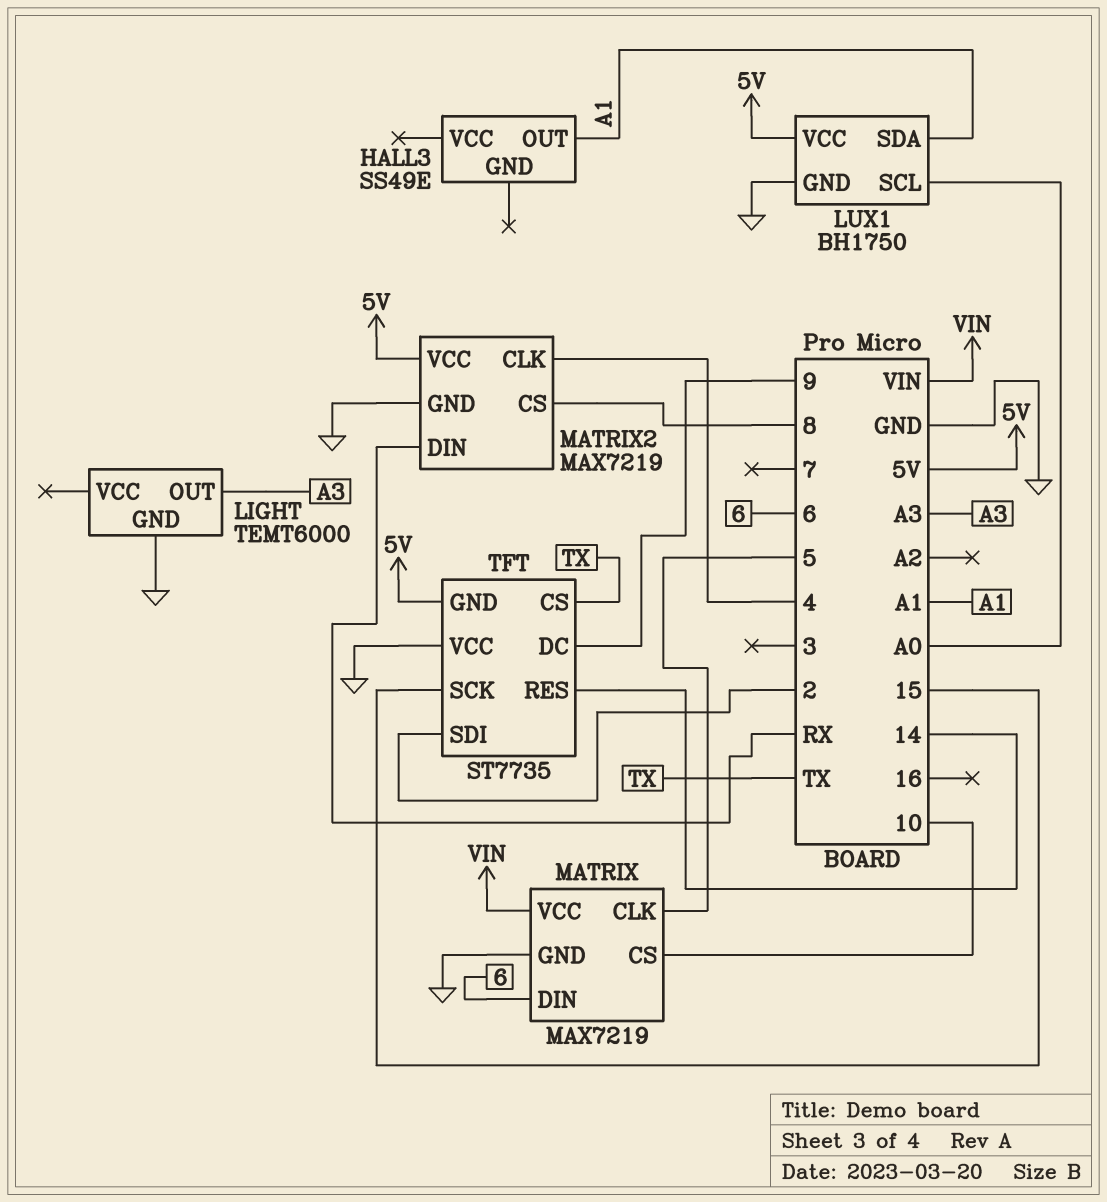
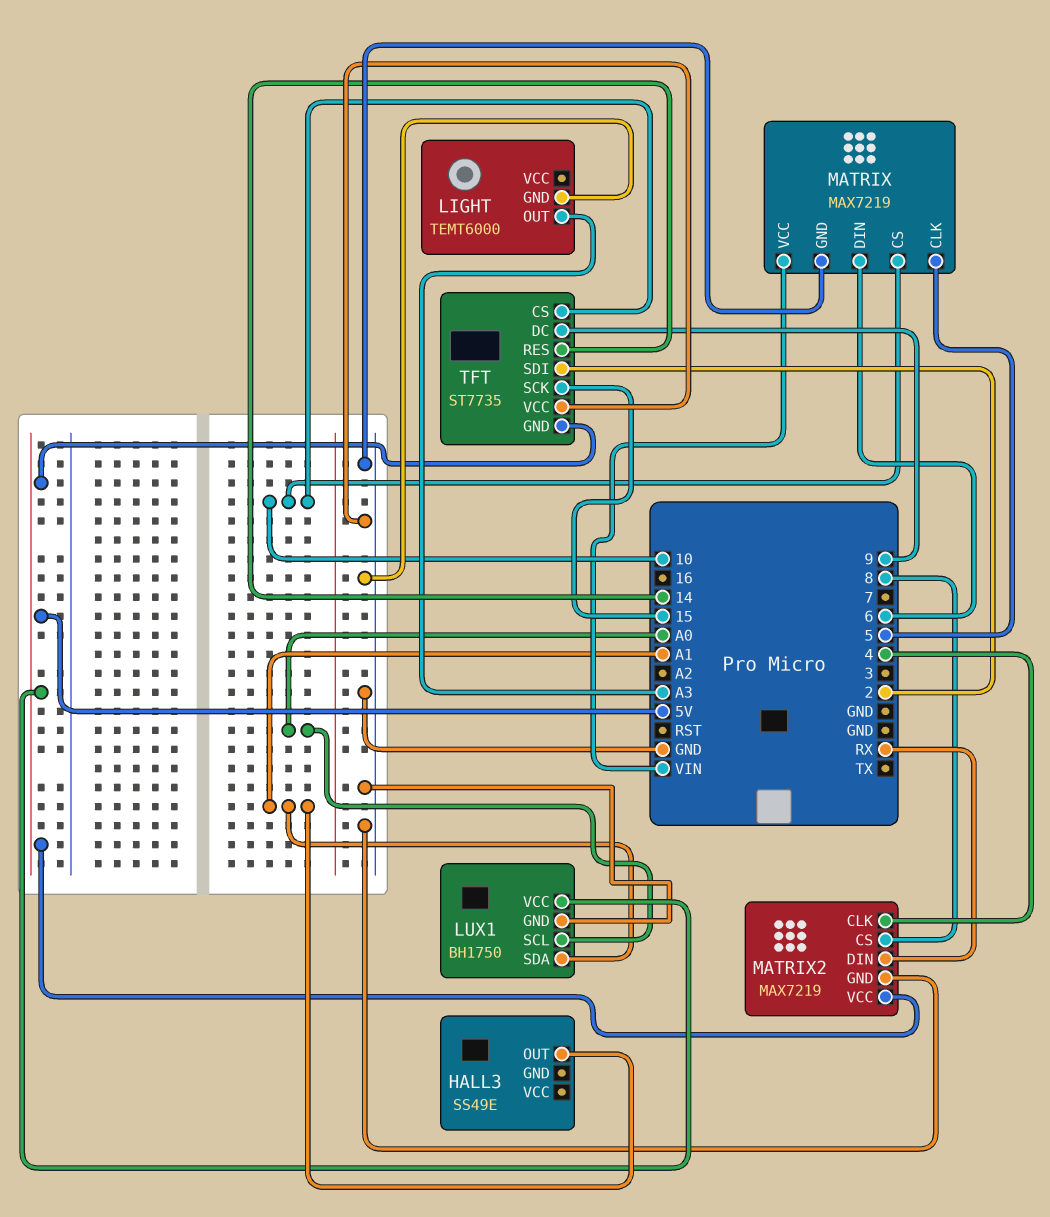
TFT pin CS: TX -> 10

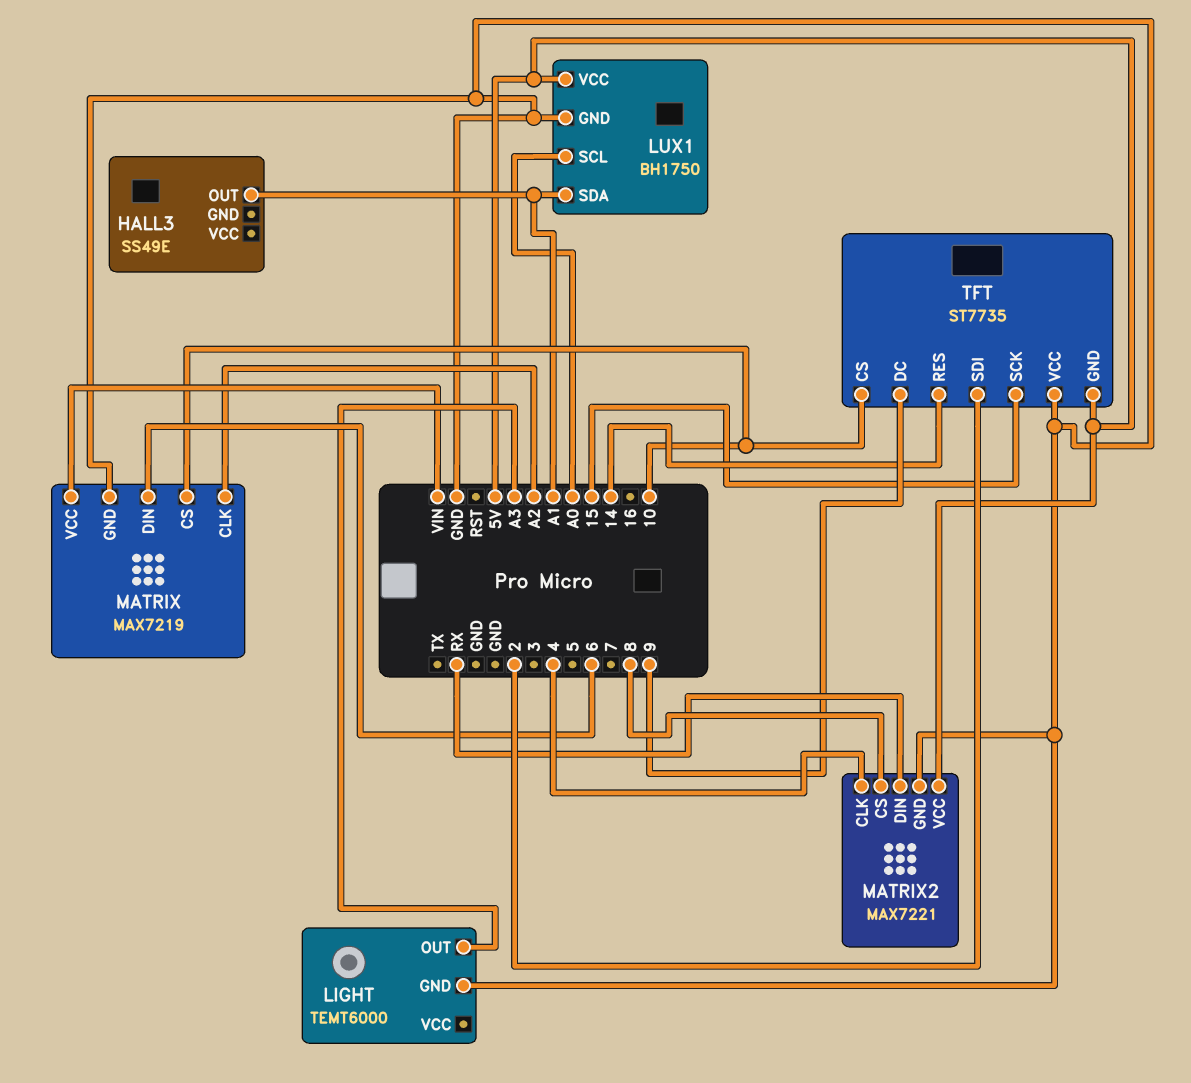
MATRIX pin CLK: 5 -> A2
MATRIX2: MAX7219 -> MAX7221

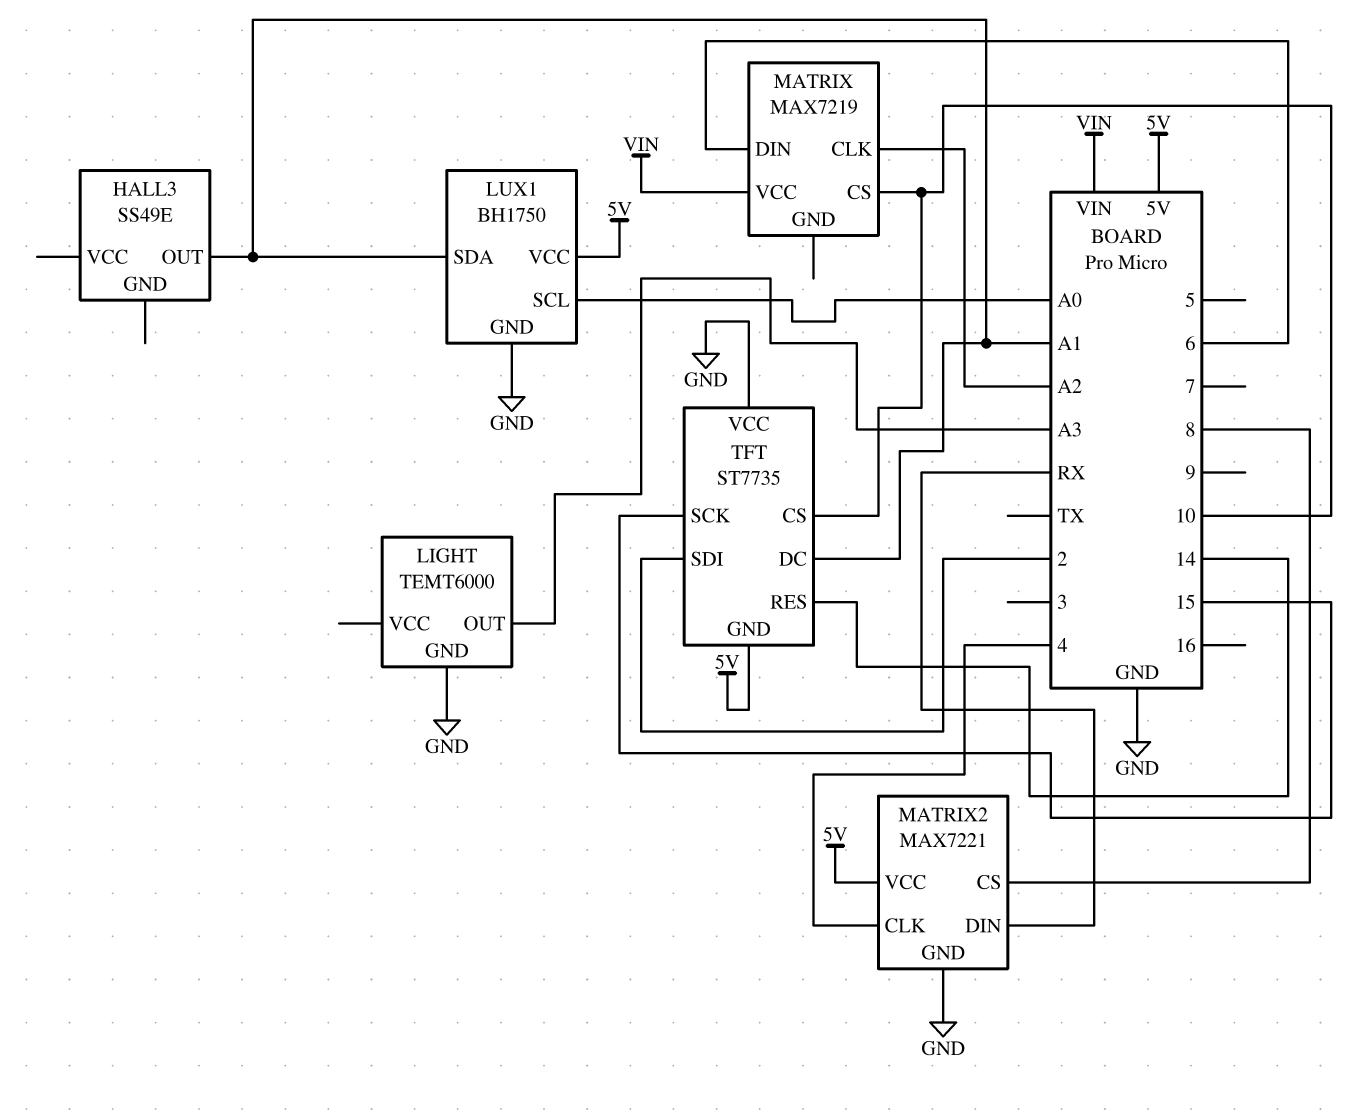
MATRIX pin GND: GND -> none
TFT pin DC: 9 -> A1

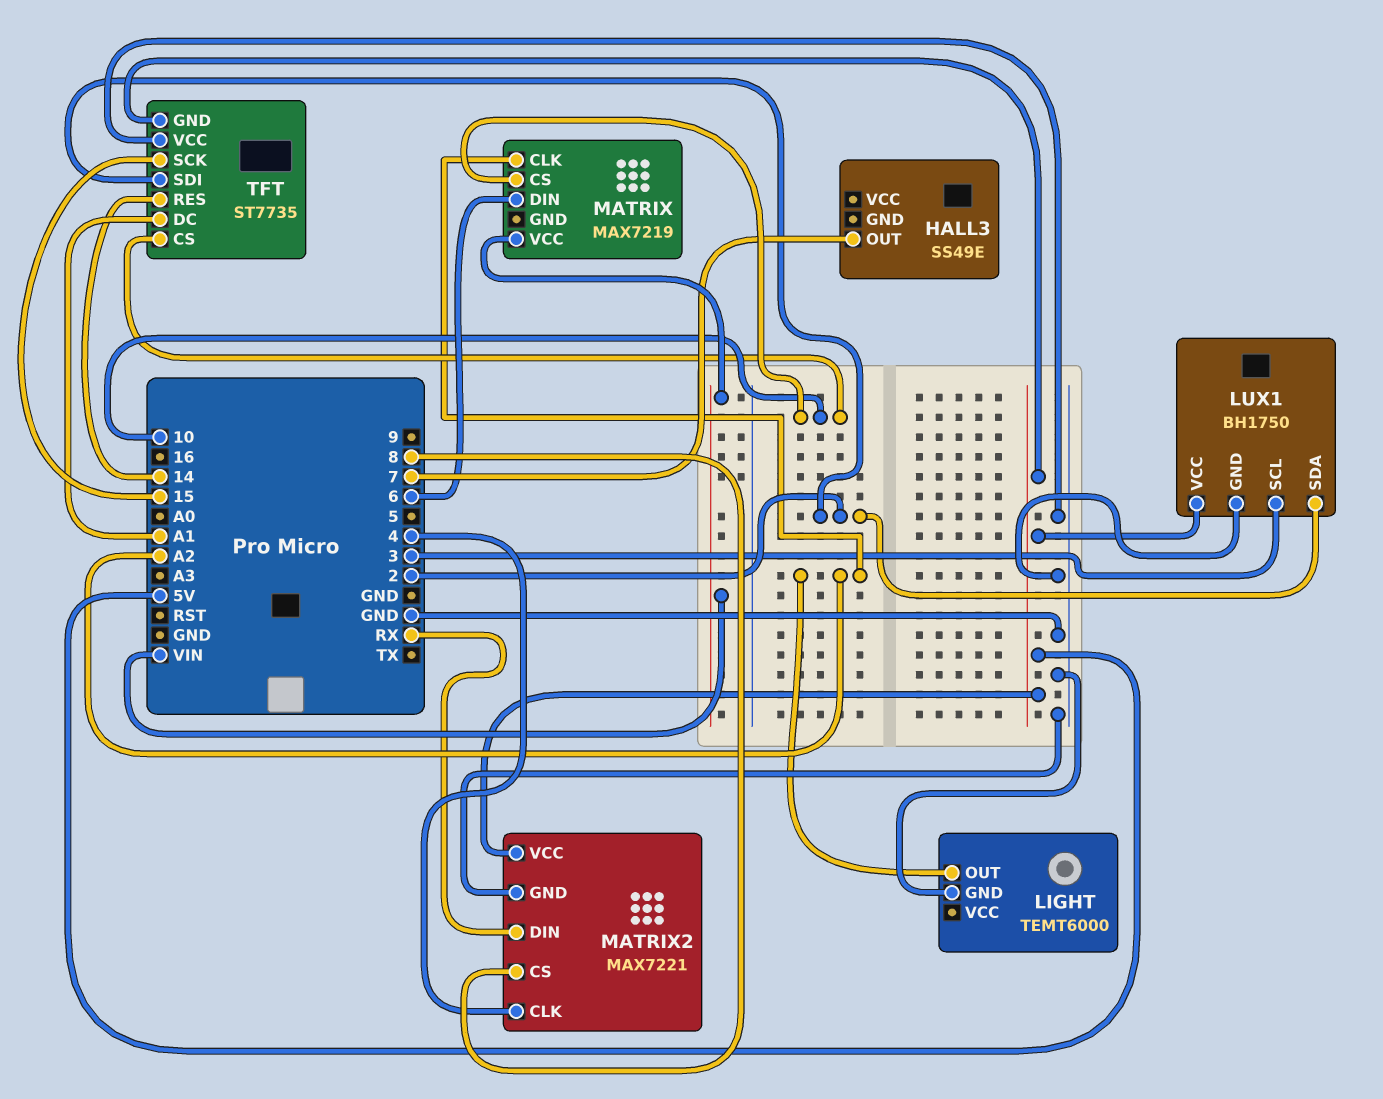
HALL3 pin OUT: A1 -> 7
LIGHT pin OUT: A3 -> A2
LUX1 pin SCL: A0 -> 3
LUX1 pin SDA: A1 -> 2

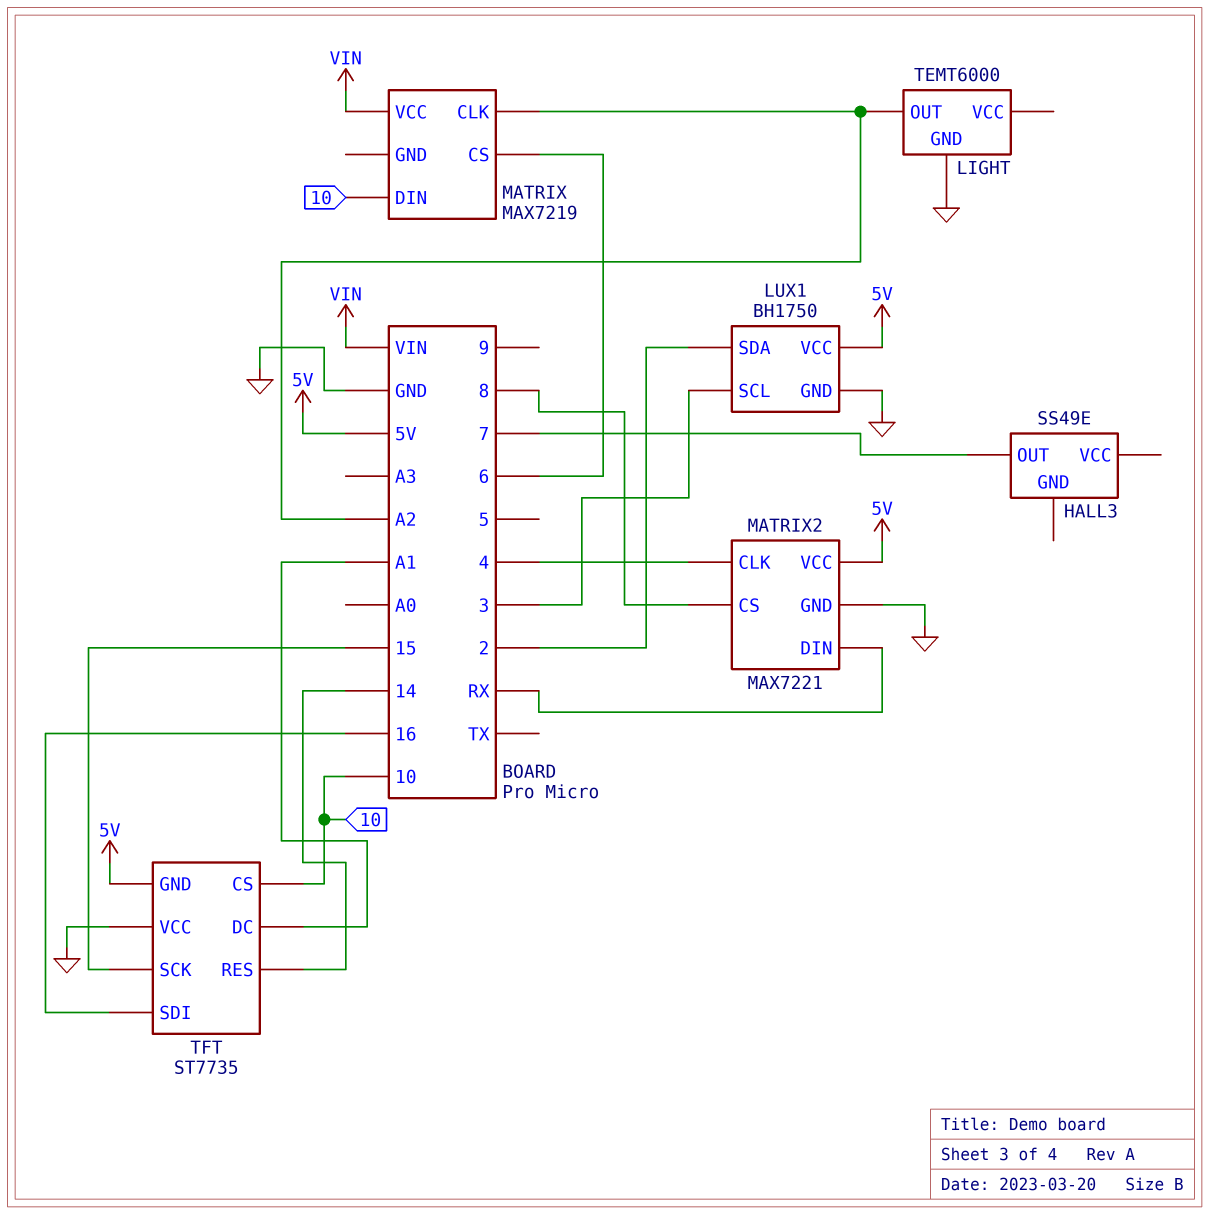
MATRIX pin CS: 10 -> 6
MATRIX pin DIN: 6 -> 10
TFT pin SDI: 2 -> 16

